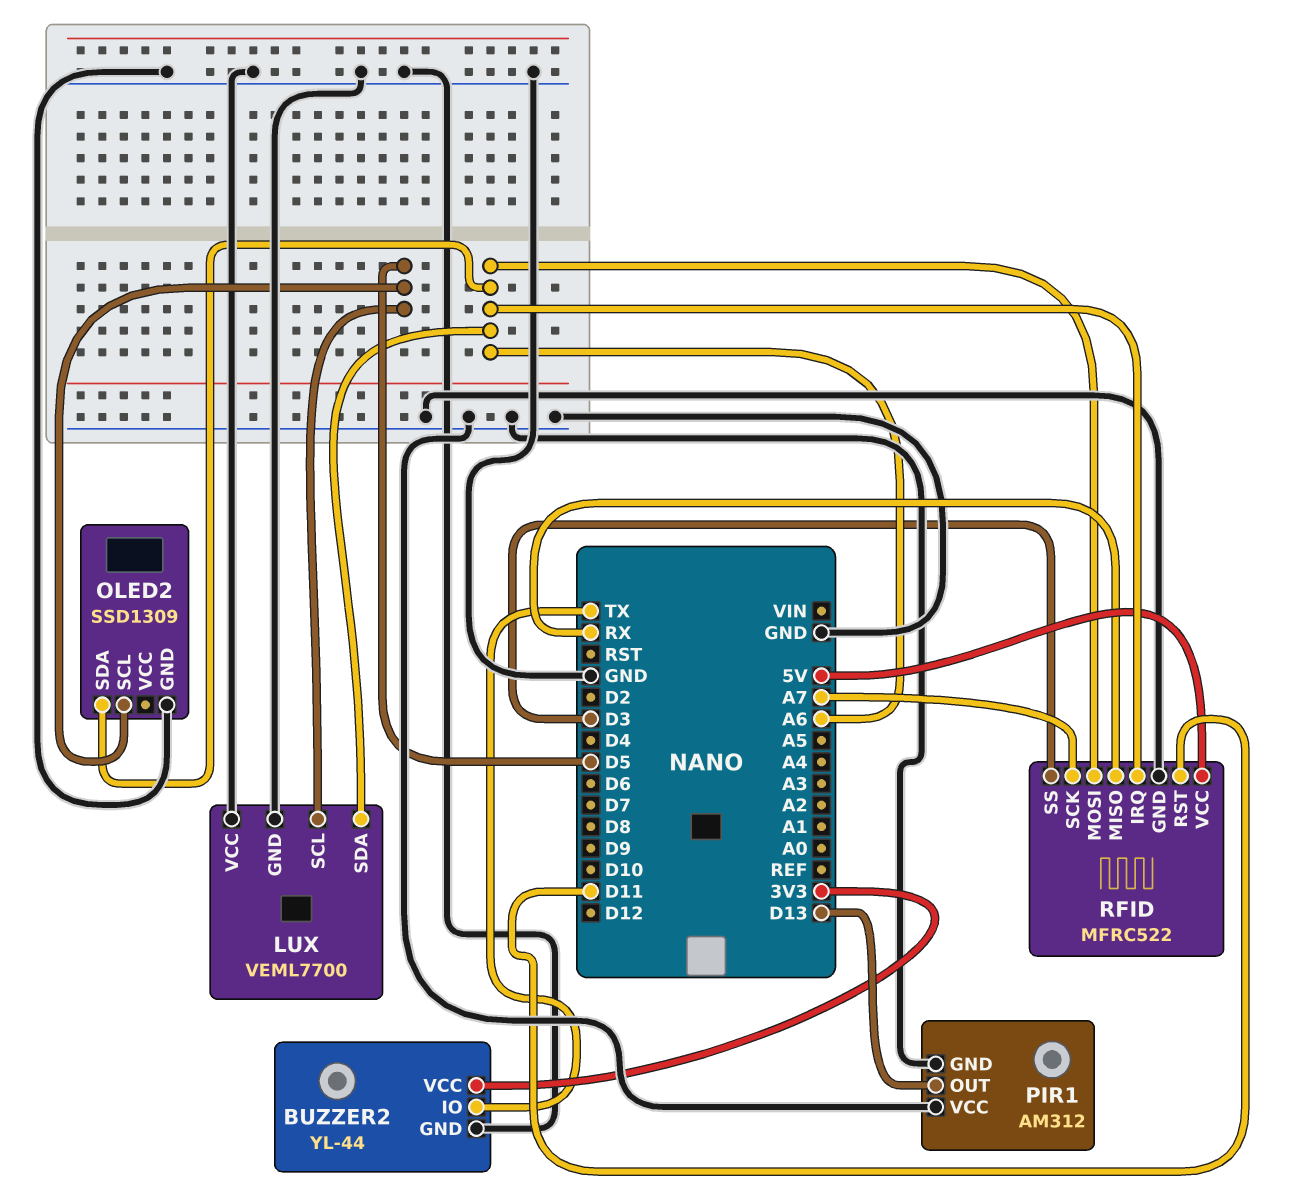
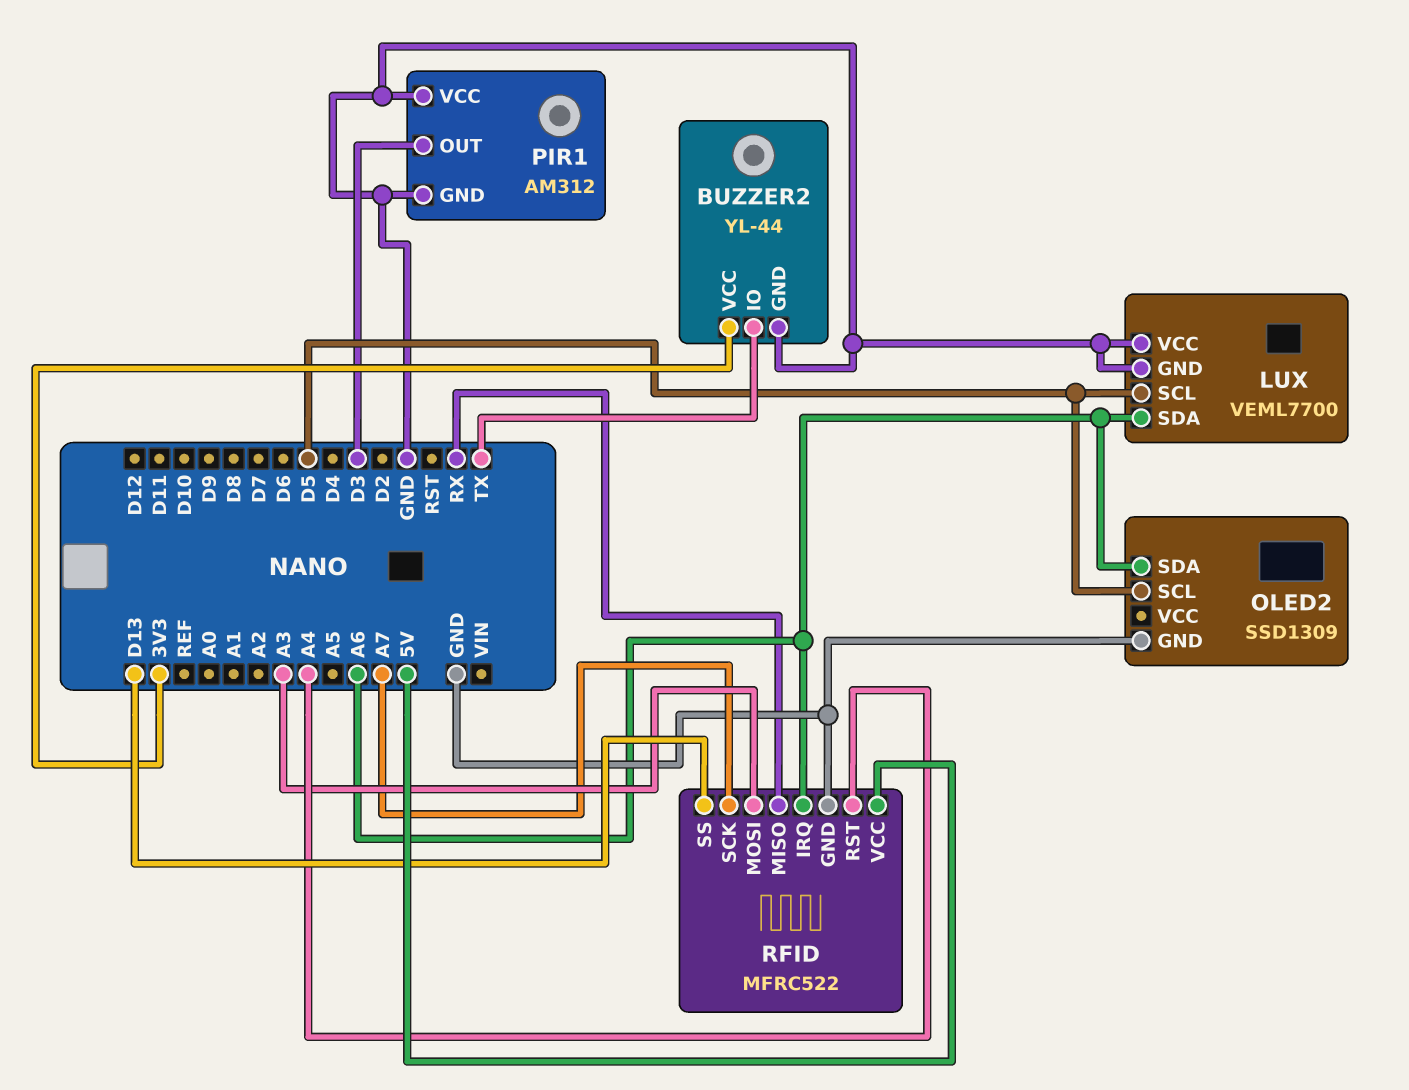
PIR1 pin OUT: D13 -> D3
RFID pin MOSI: A6 -> A3
RFID pin RST: D11 -> A4
RFID pin SS: D3 -> D13

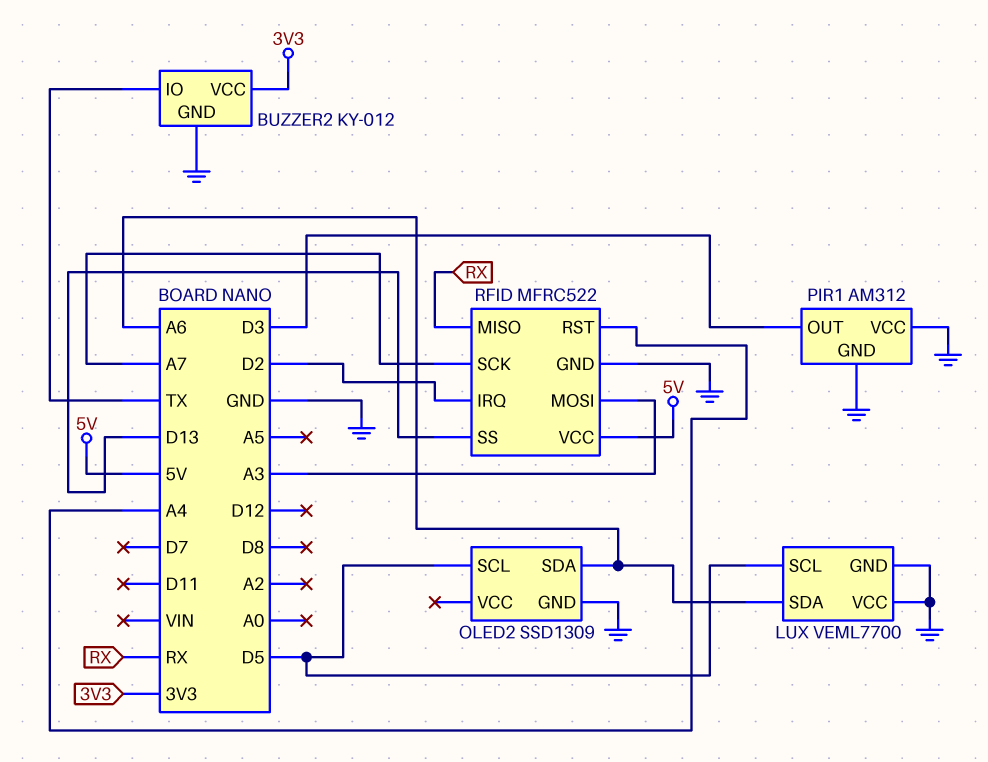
BUZZER2: YL-44 -> KY-012
RFID pin IRQ: A6 -> D2

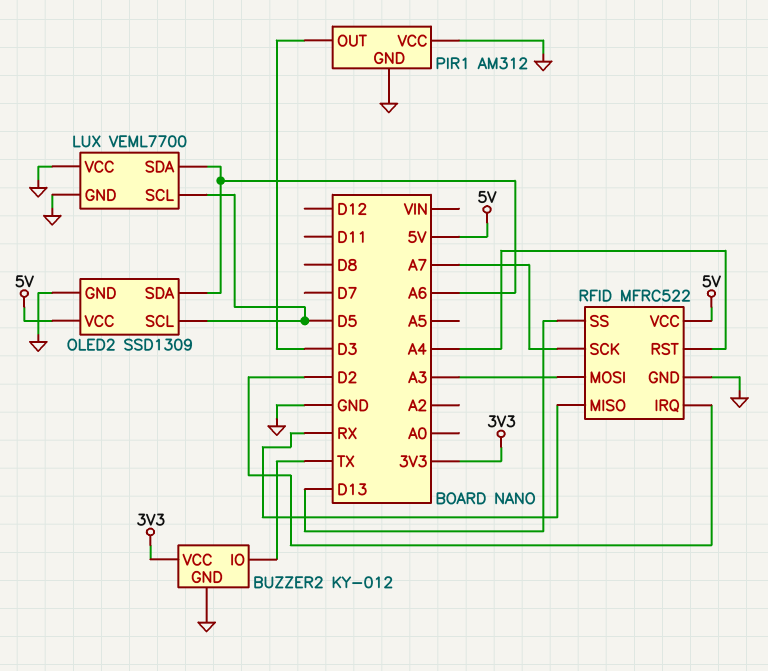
OLED2 pin VCC: none -> 5V

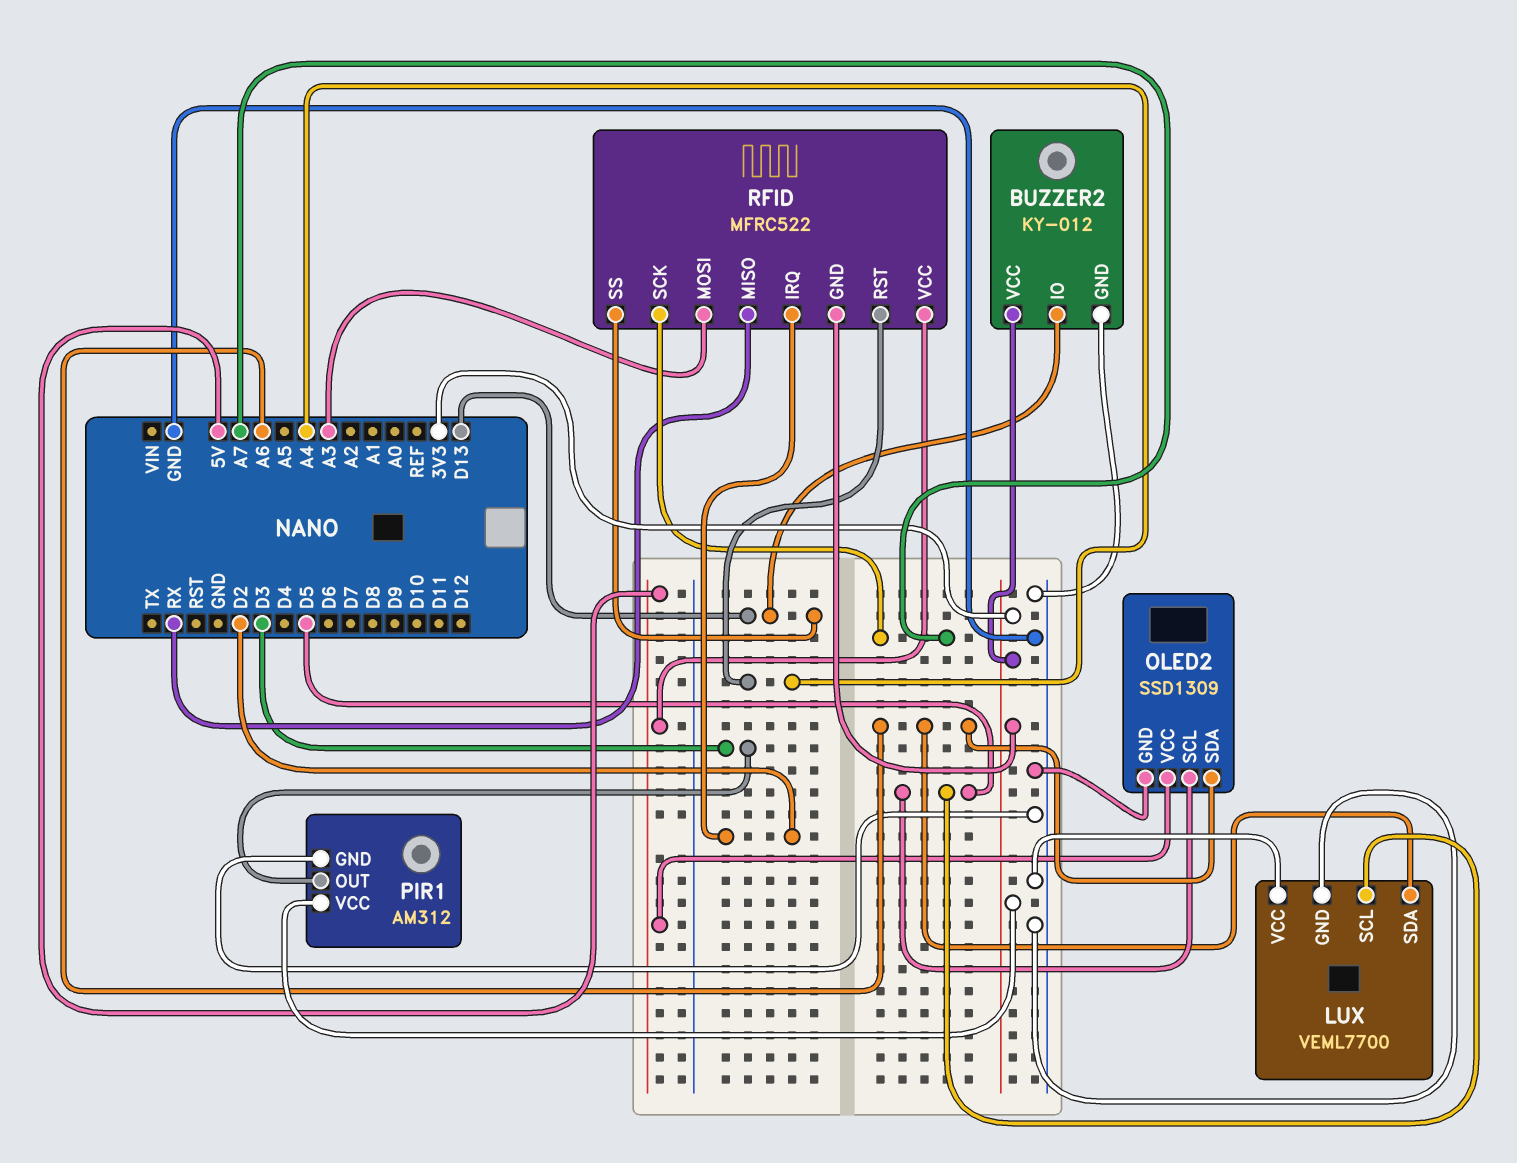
BUZZER2 pin IO: TX -> D13
PIR1 pin VCC: GND -> 3V3
RFID pin GND: GND -> 3V3

